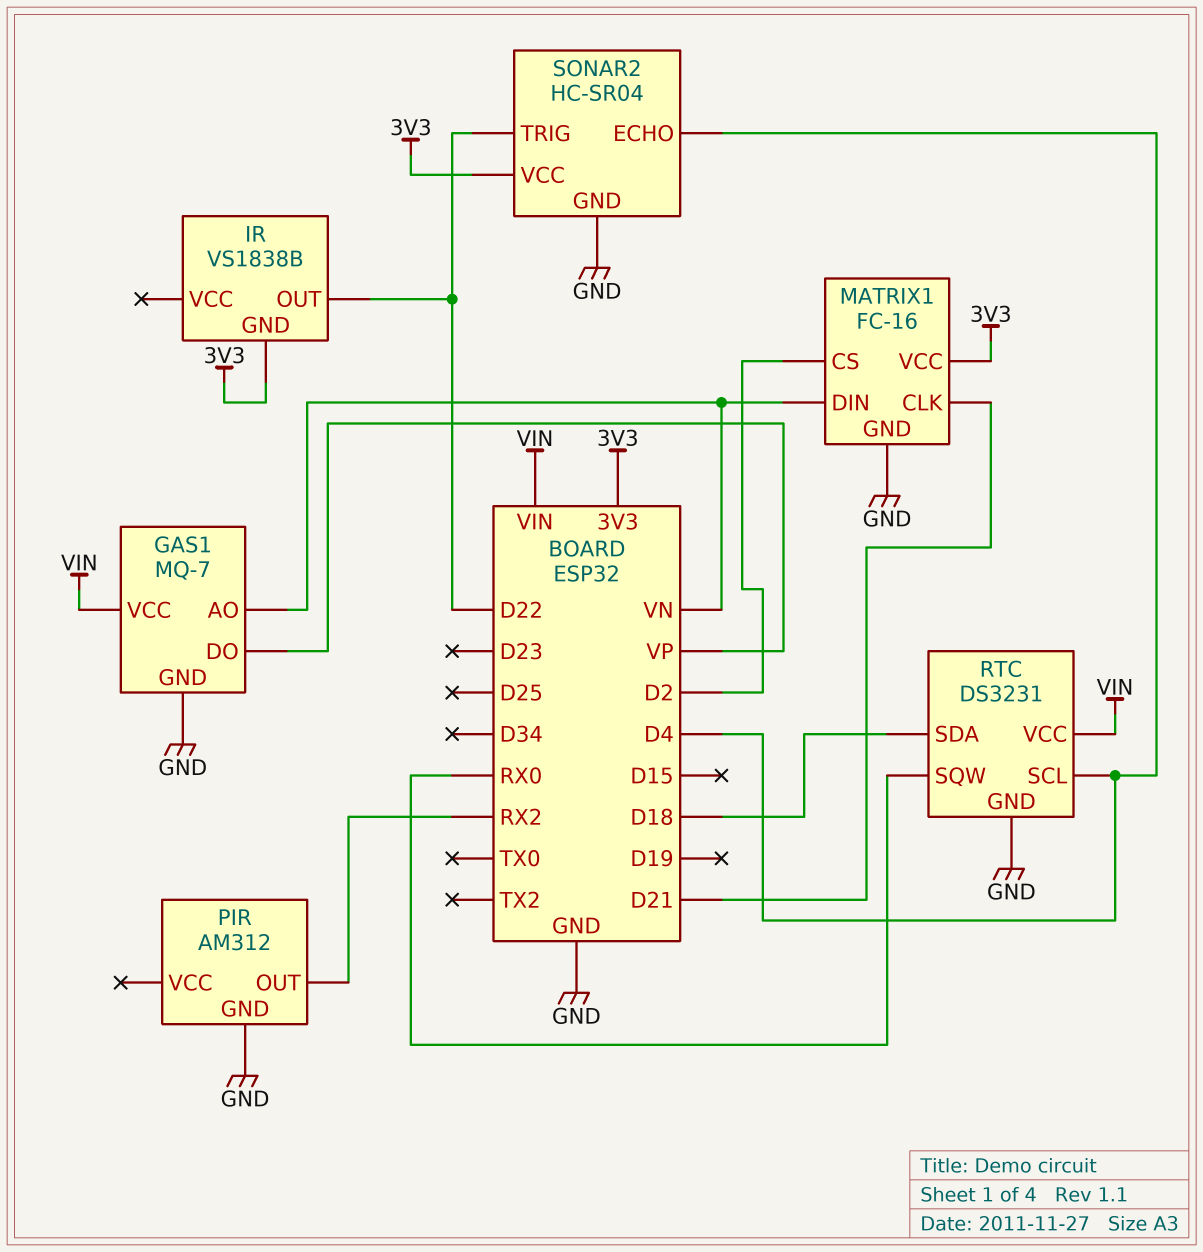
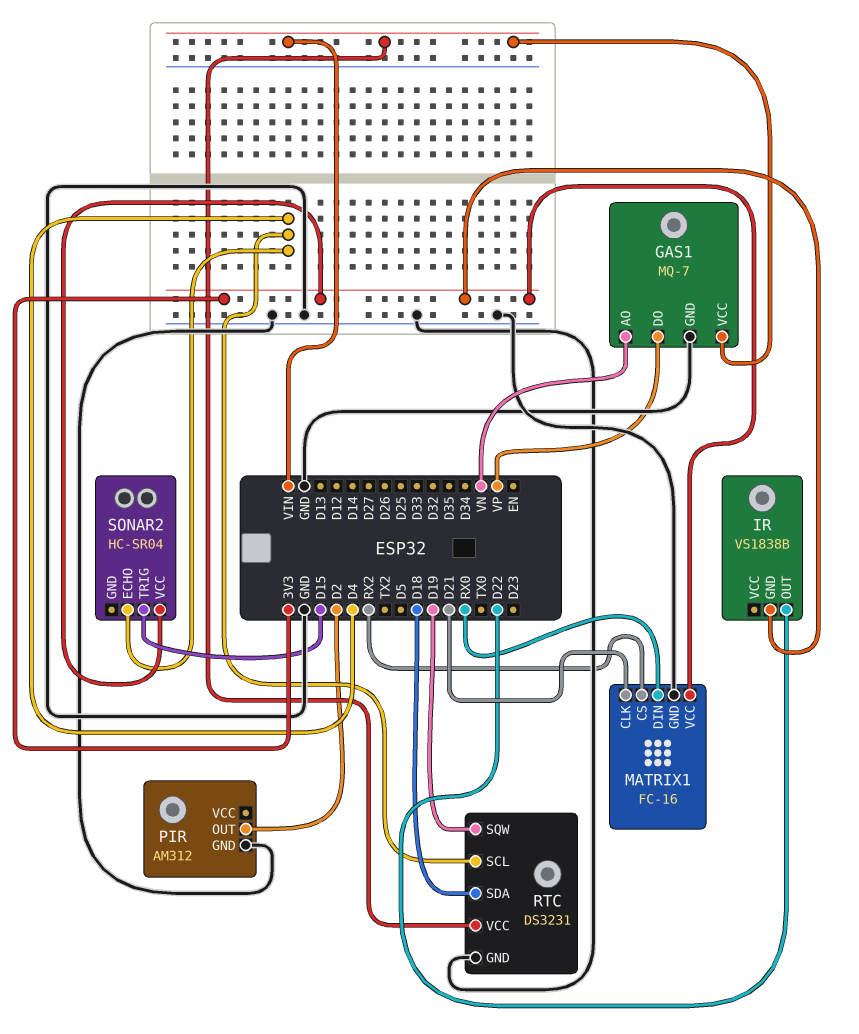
MATRIX1 pin CS: D2 -> RX2
MATRIX1 pin DIN: VN -> RX0
PIR pin OUT: RX2 -> D2
RTC pin SQW: RX0 -> D19
SONAR2 pin GND: GND -> none
SONAR2 pin TRIG: D22 -> D15

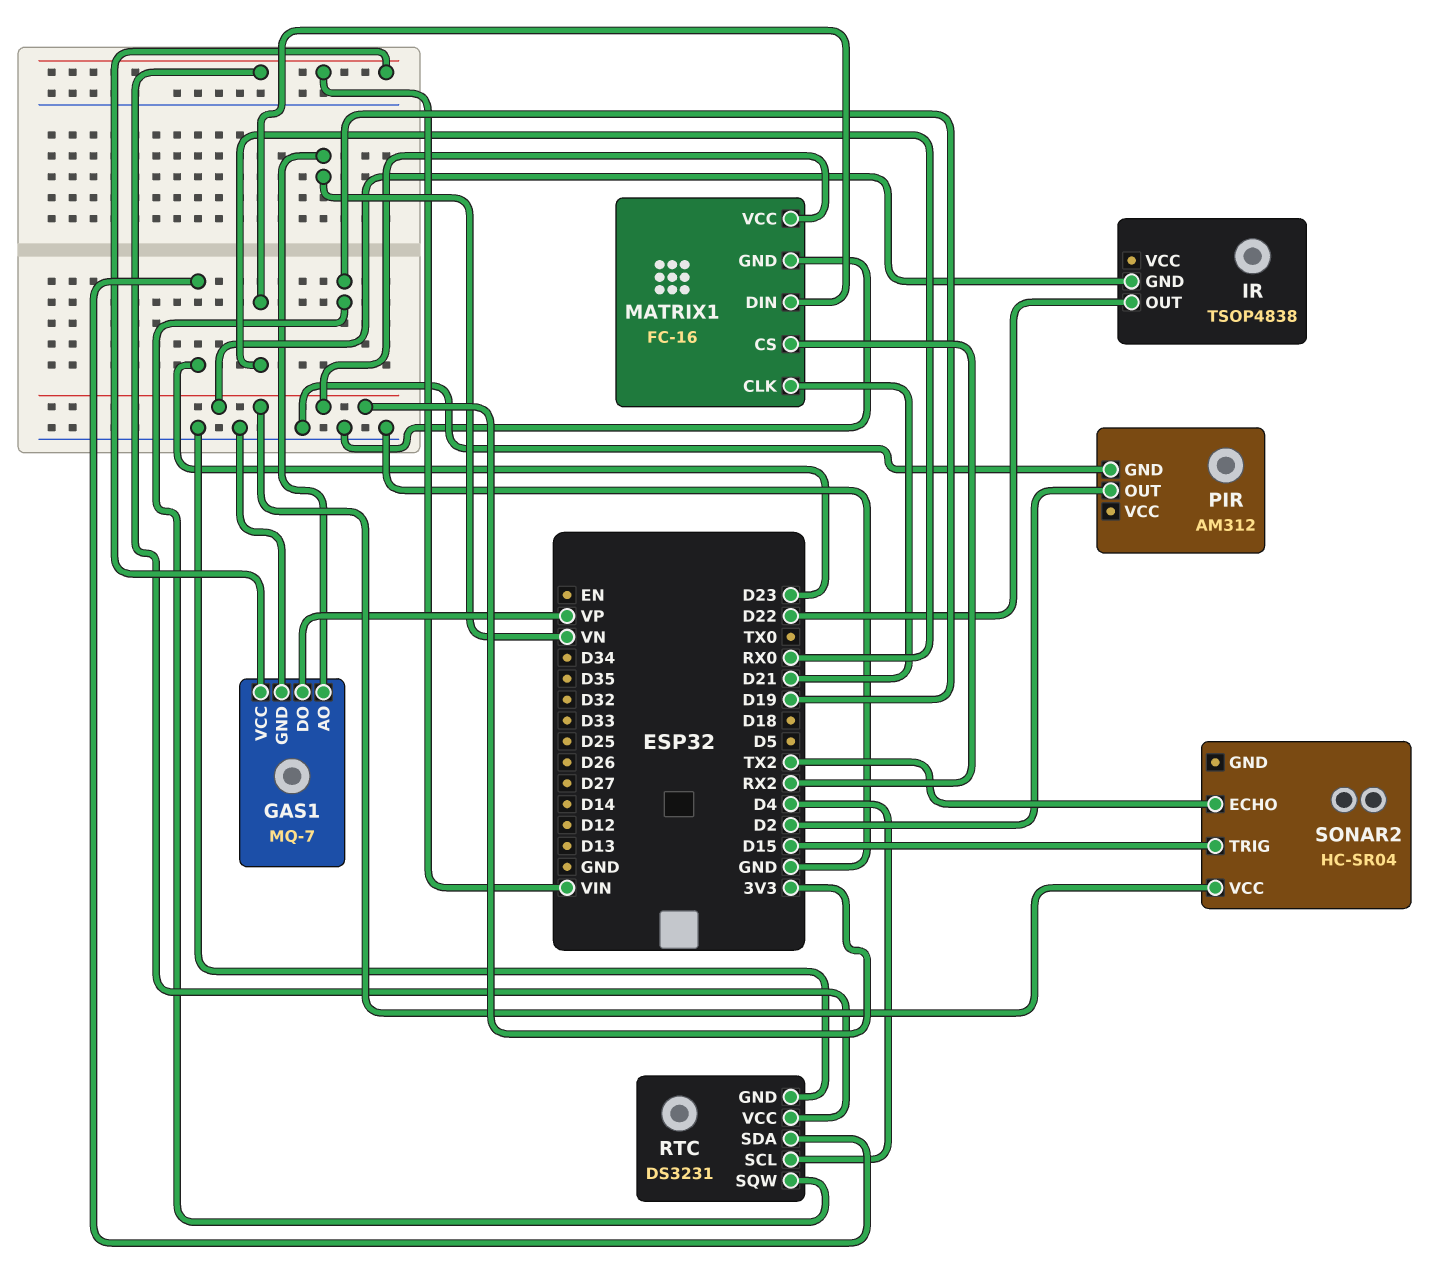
IR: VS1838B -> TSOP4838
RTC pin SDA: D18 -> D23
SONAR2 pin ECHO: D4 -> TX2

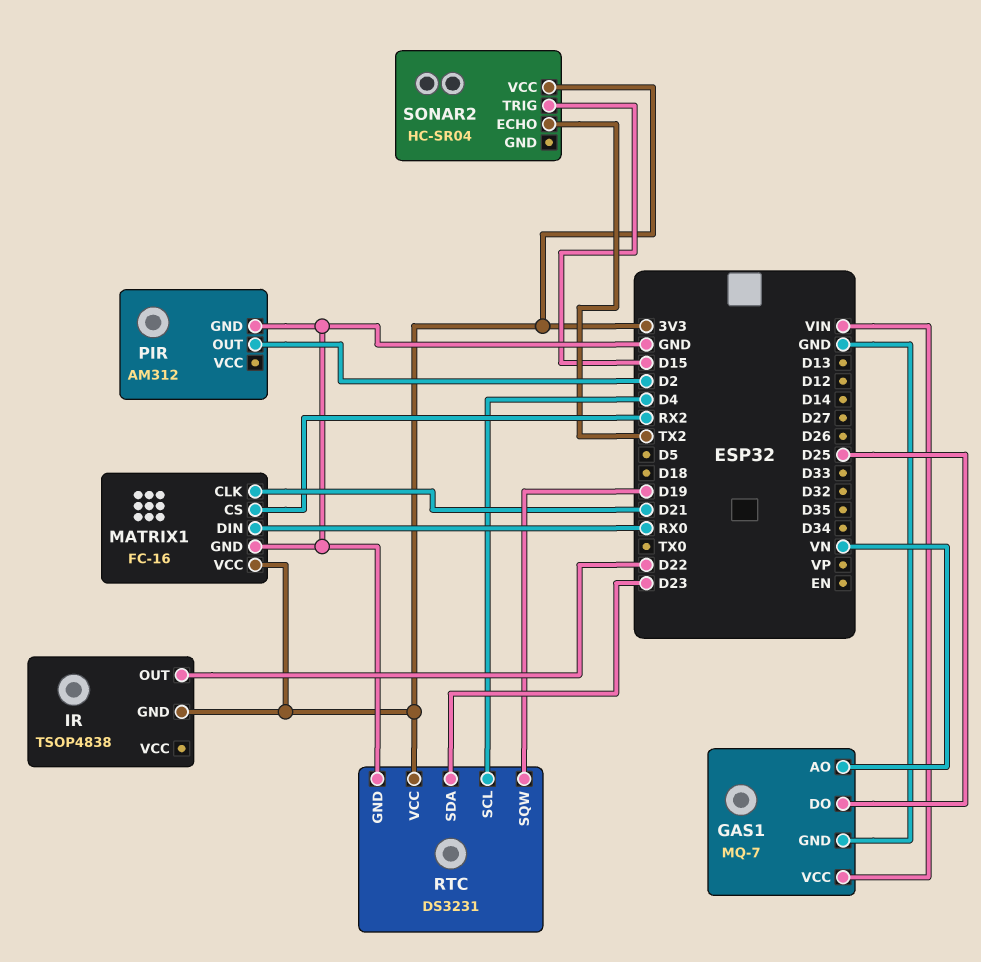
GAS1 pin DO: VP -> D25
RTC pin VCC: VIN -> 3V3

